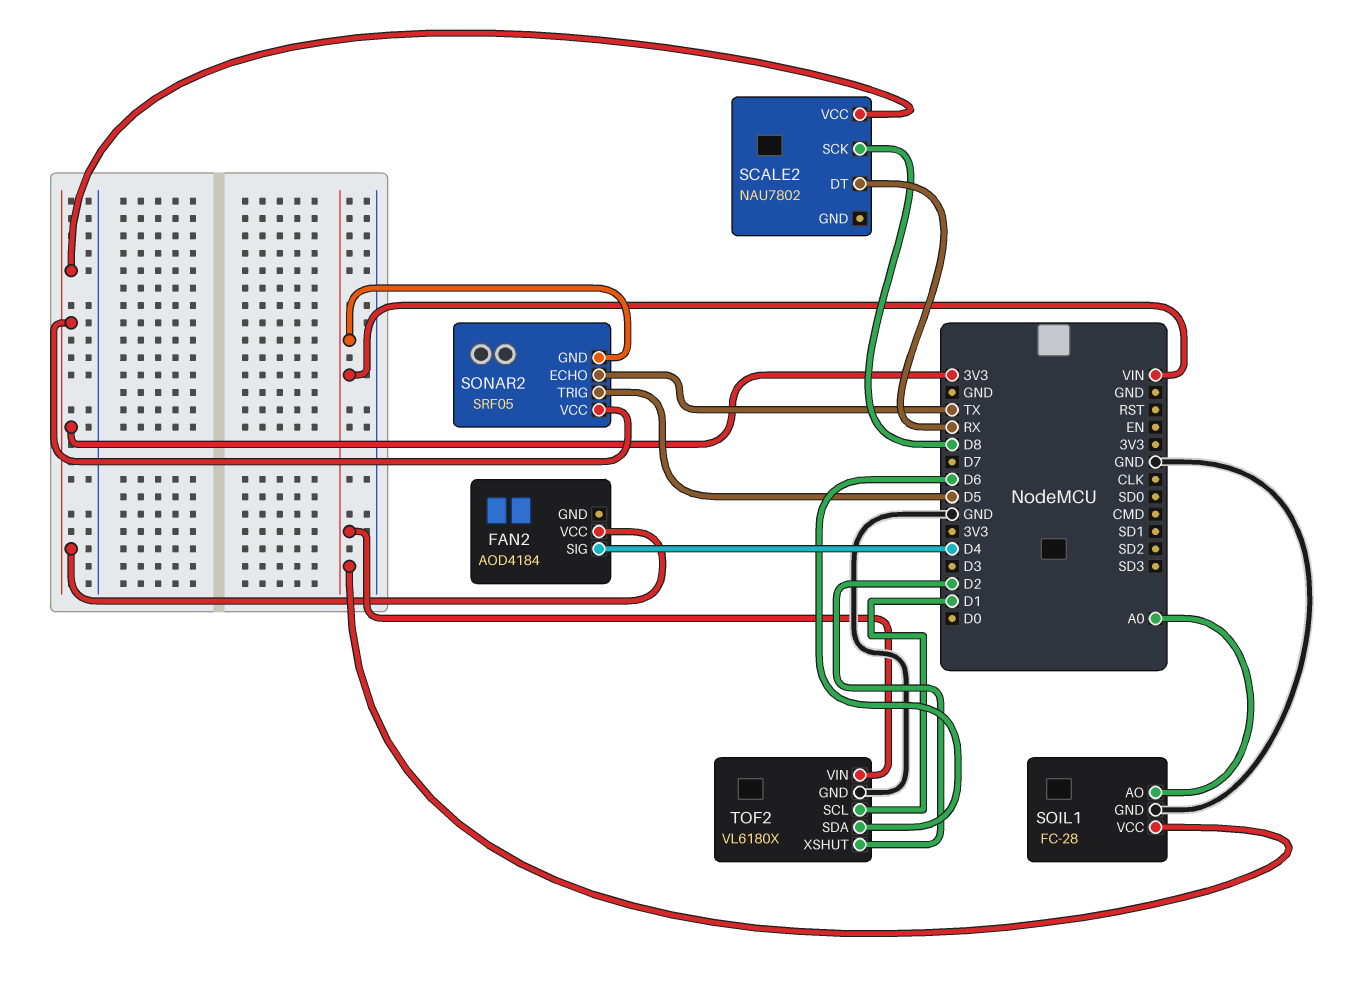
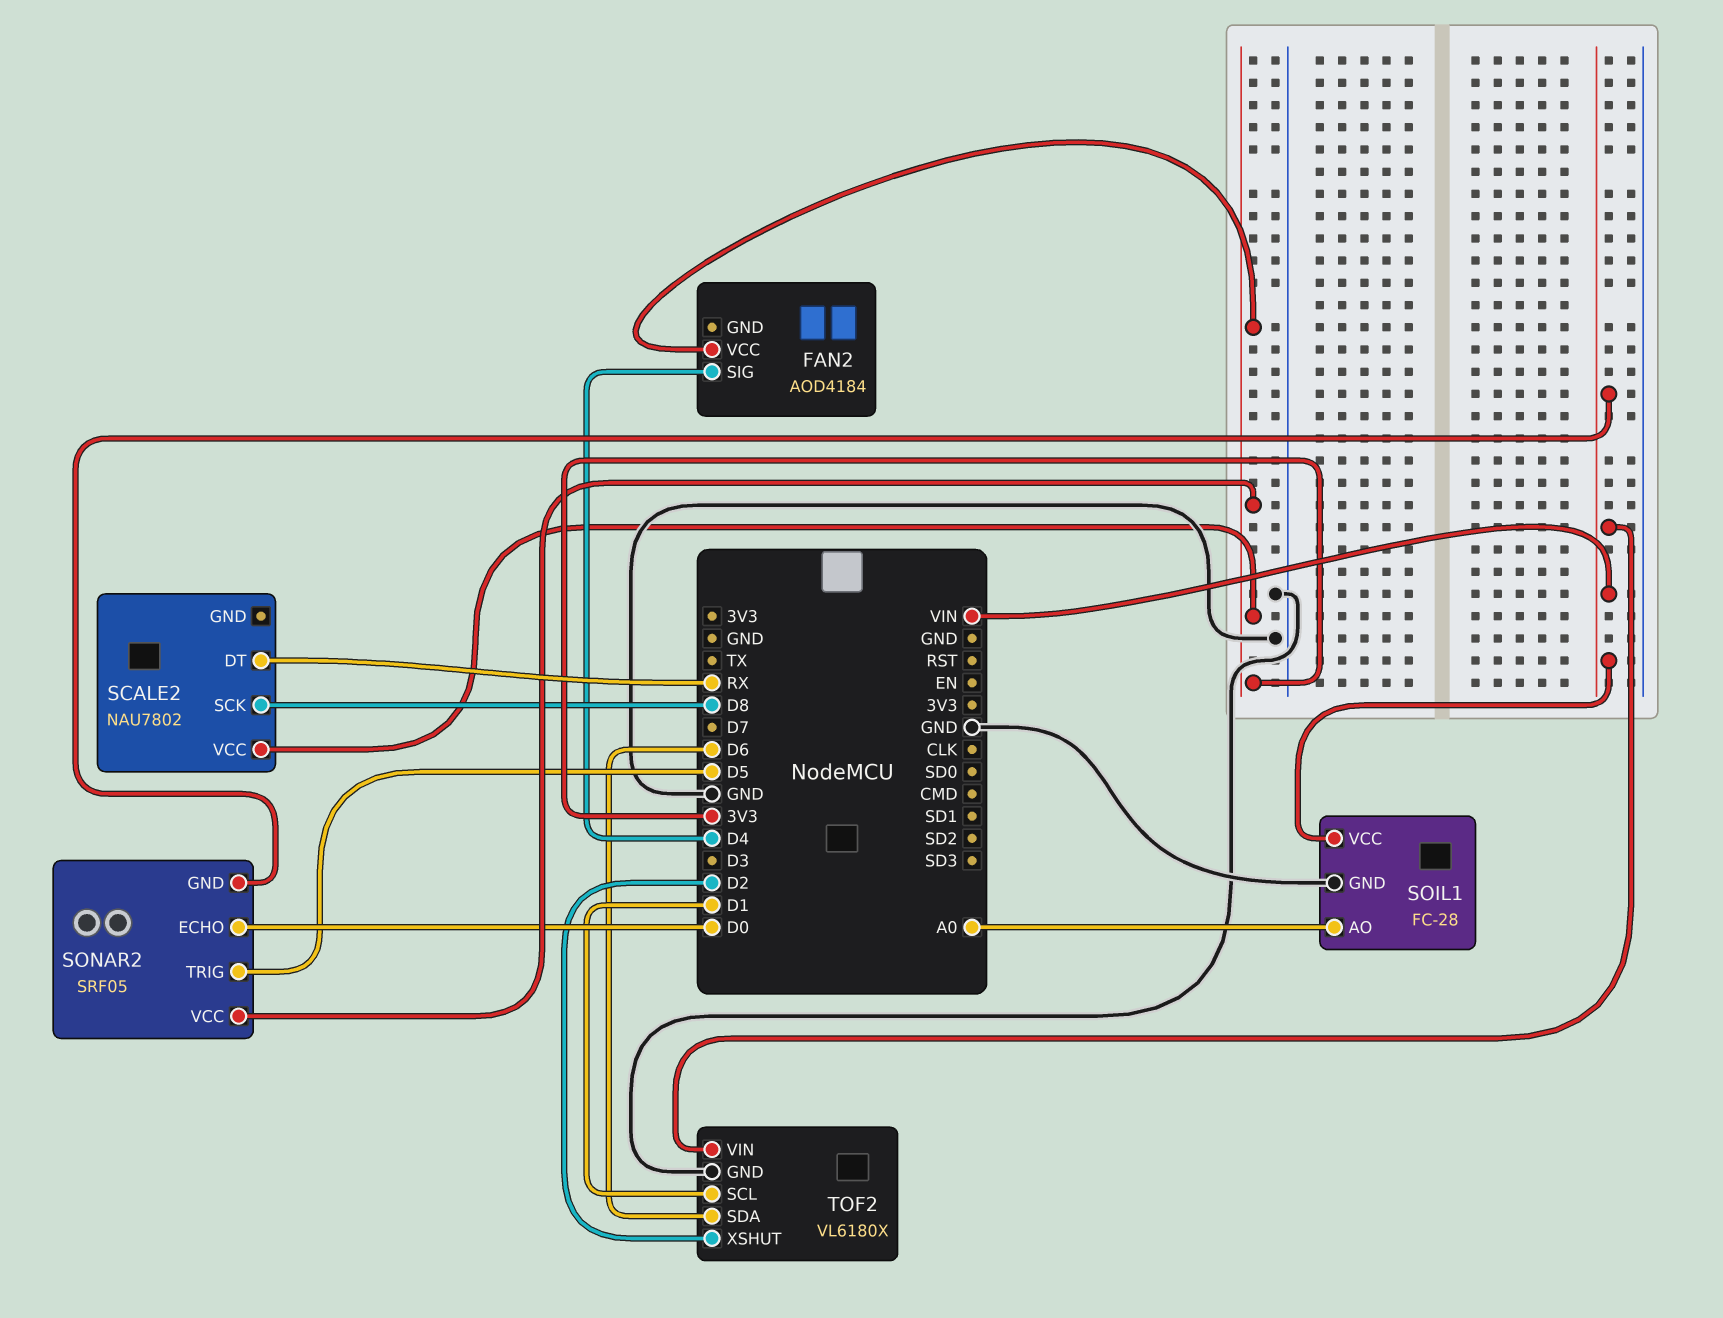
SONAR2 pin ECHO: TX -> D0

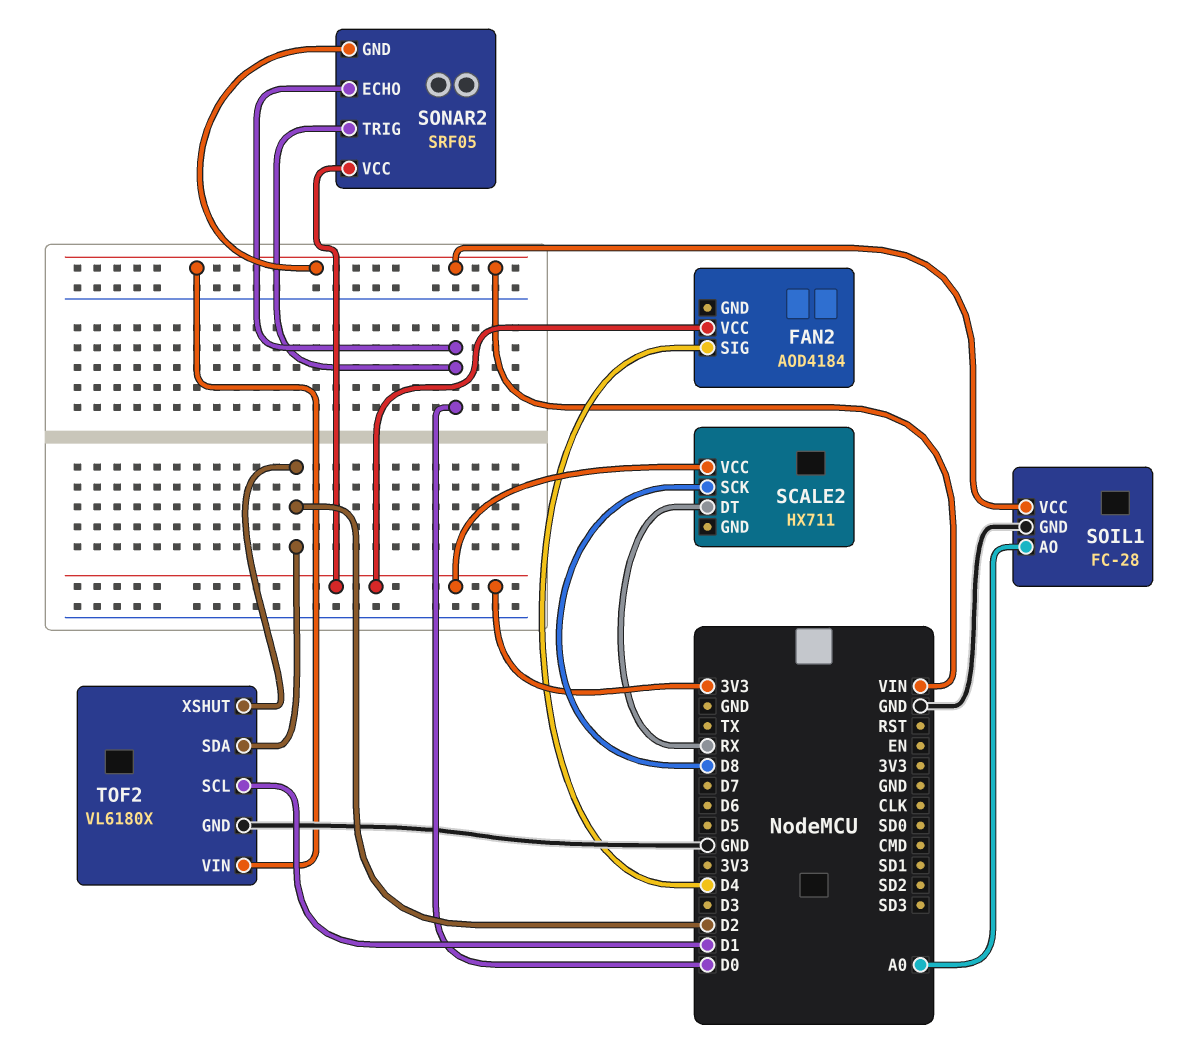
SCALE2: NAU7802 -> HX711
SONAR2 pin TRIG: D5 -> D0
TOF2 pin SDA: D6 -> D2

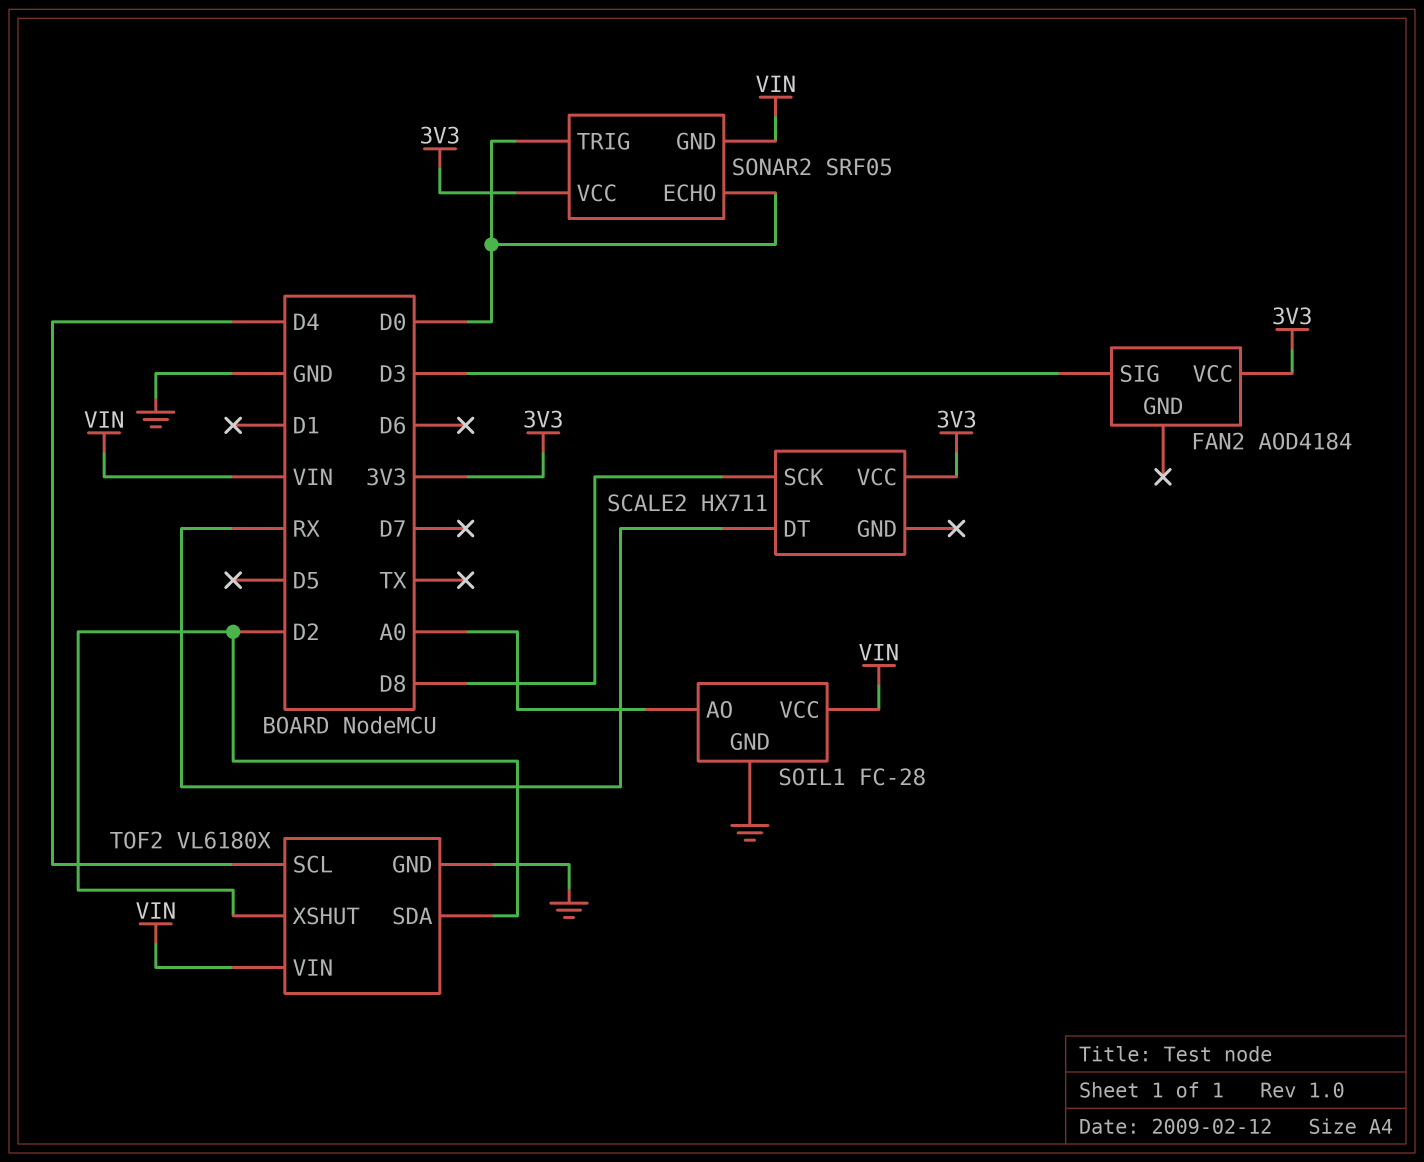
FAN2 pin SIG: D4 -> D3
TOF2 pin SCL: D1 -> D4

